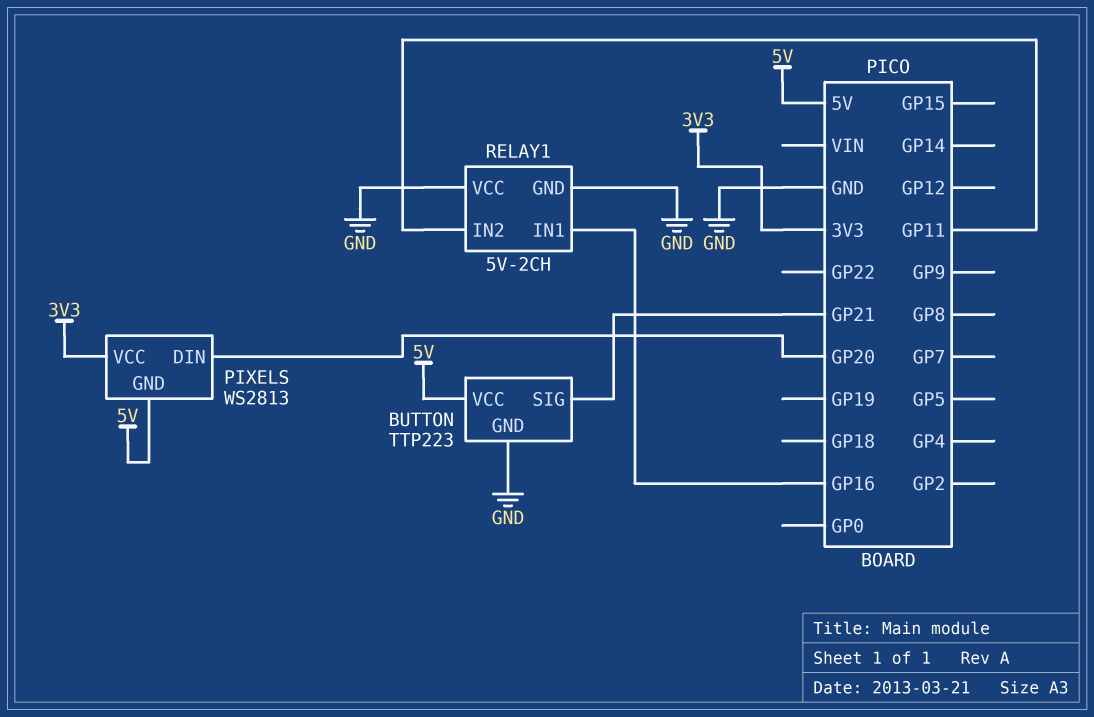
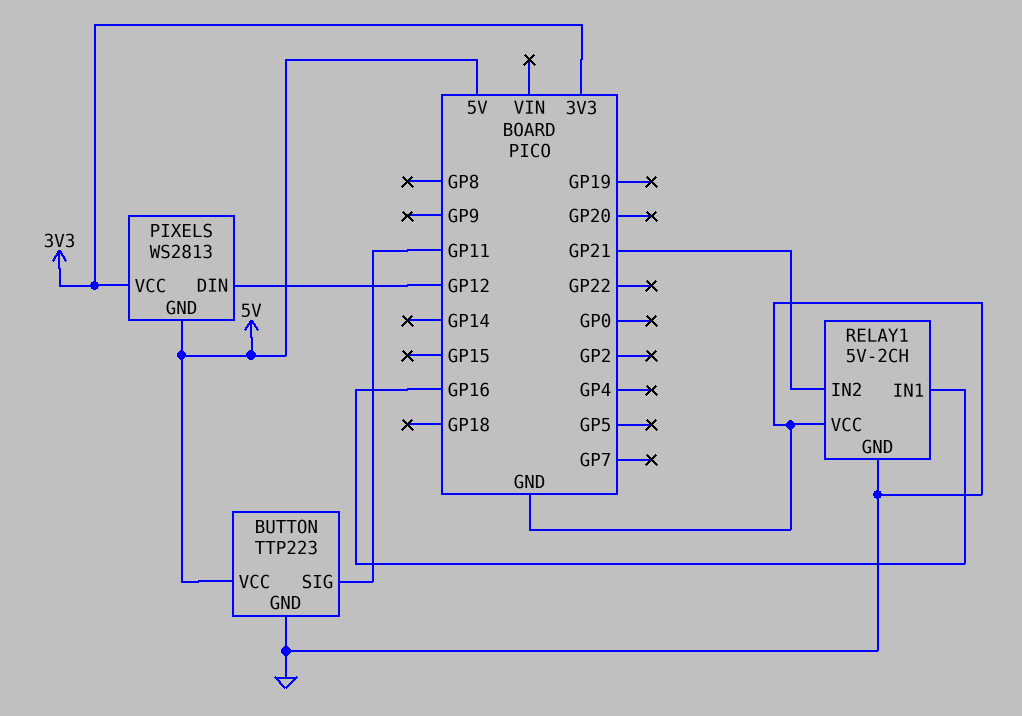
BUTTON pin SIG: GP21 -> GP11
PIXELS pin DIN: GP20 -> GP12
RELAY1 pin IN2: GP11 -> GP21

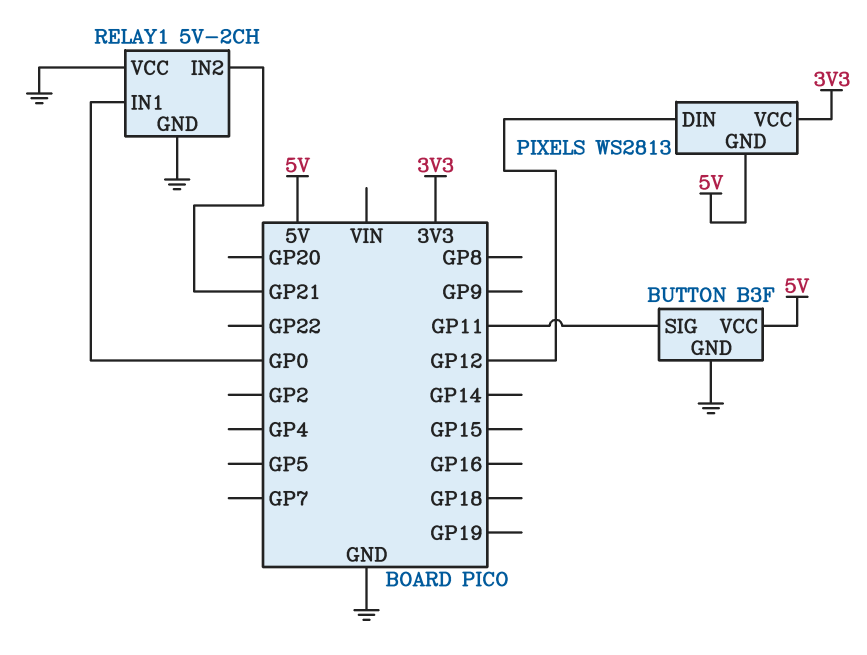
BUTTON: TTP223 -> B3F
RELAY1 pin IN1: GP16 -> GP0

